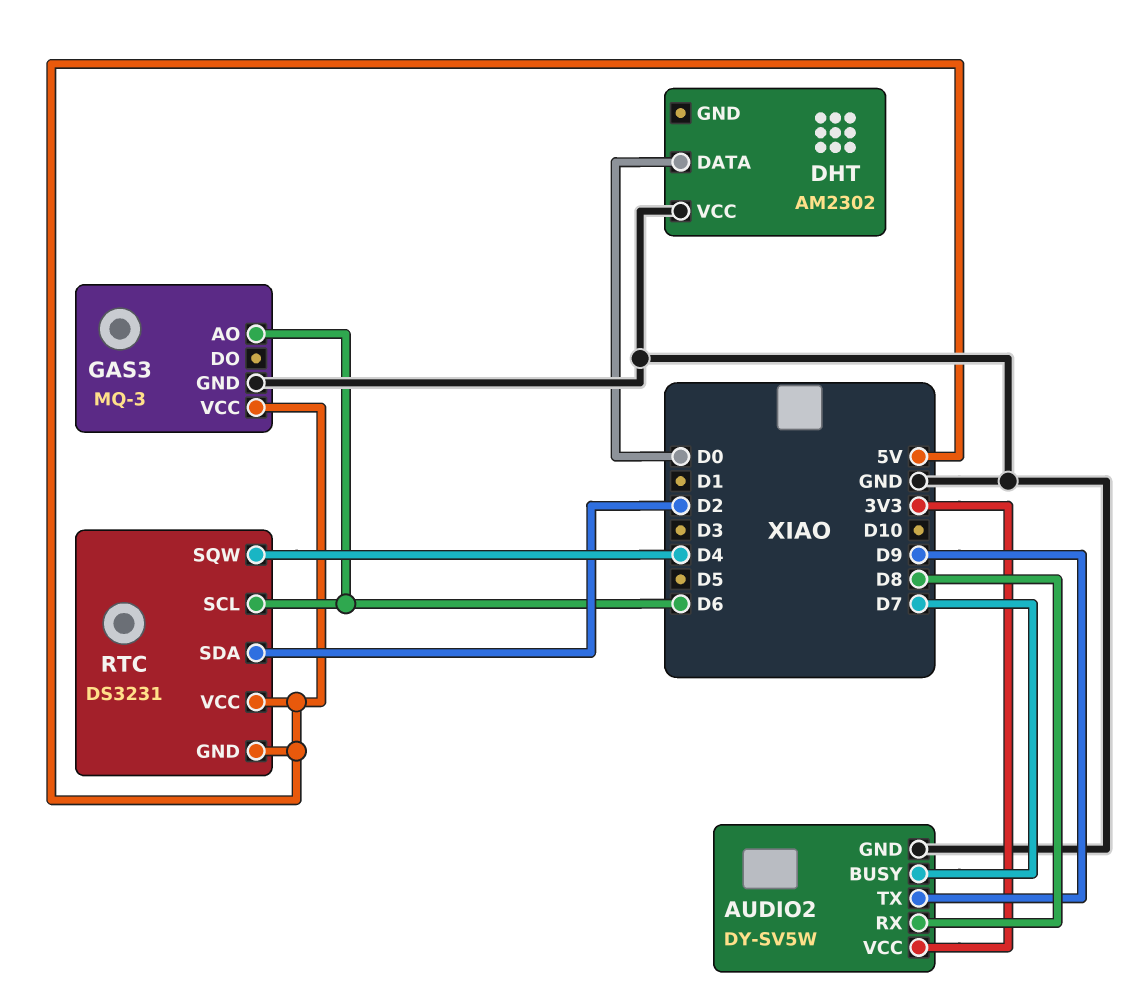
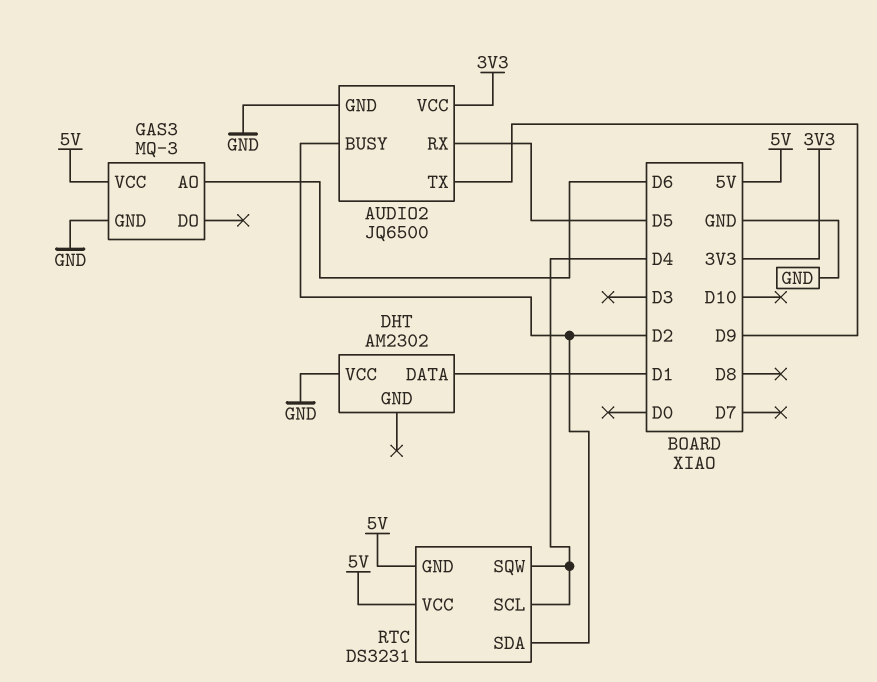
AUDIO2: DY-SV5W -> JQ6500
AUDIO2 pin BUSY: D7 -> D2
AUDIO2 pin RX: D8 -> D5
DHT pin DATA: D0 -> D1
RTC pin SCL: D6 -> D4

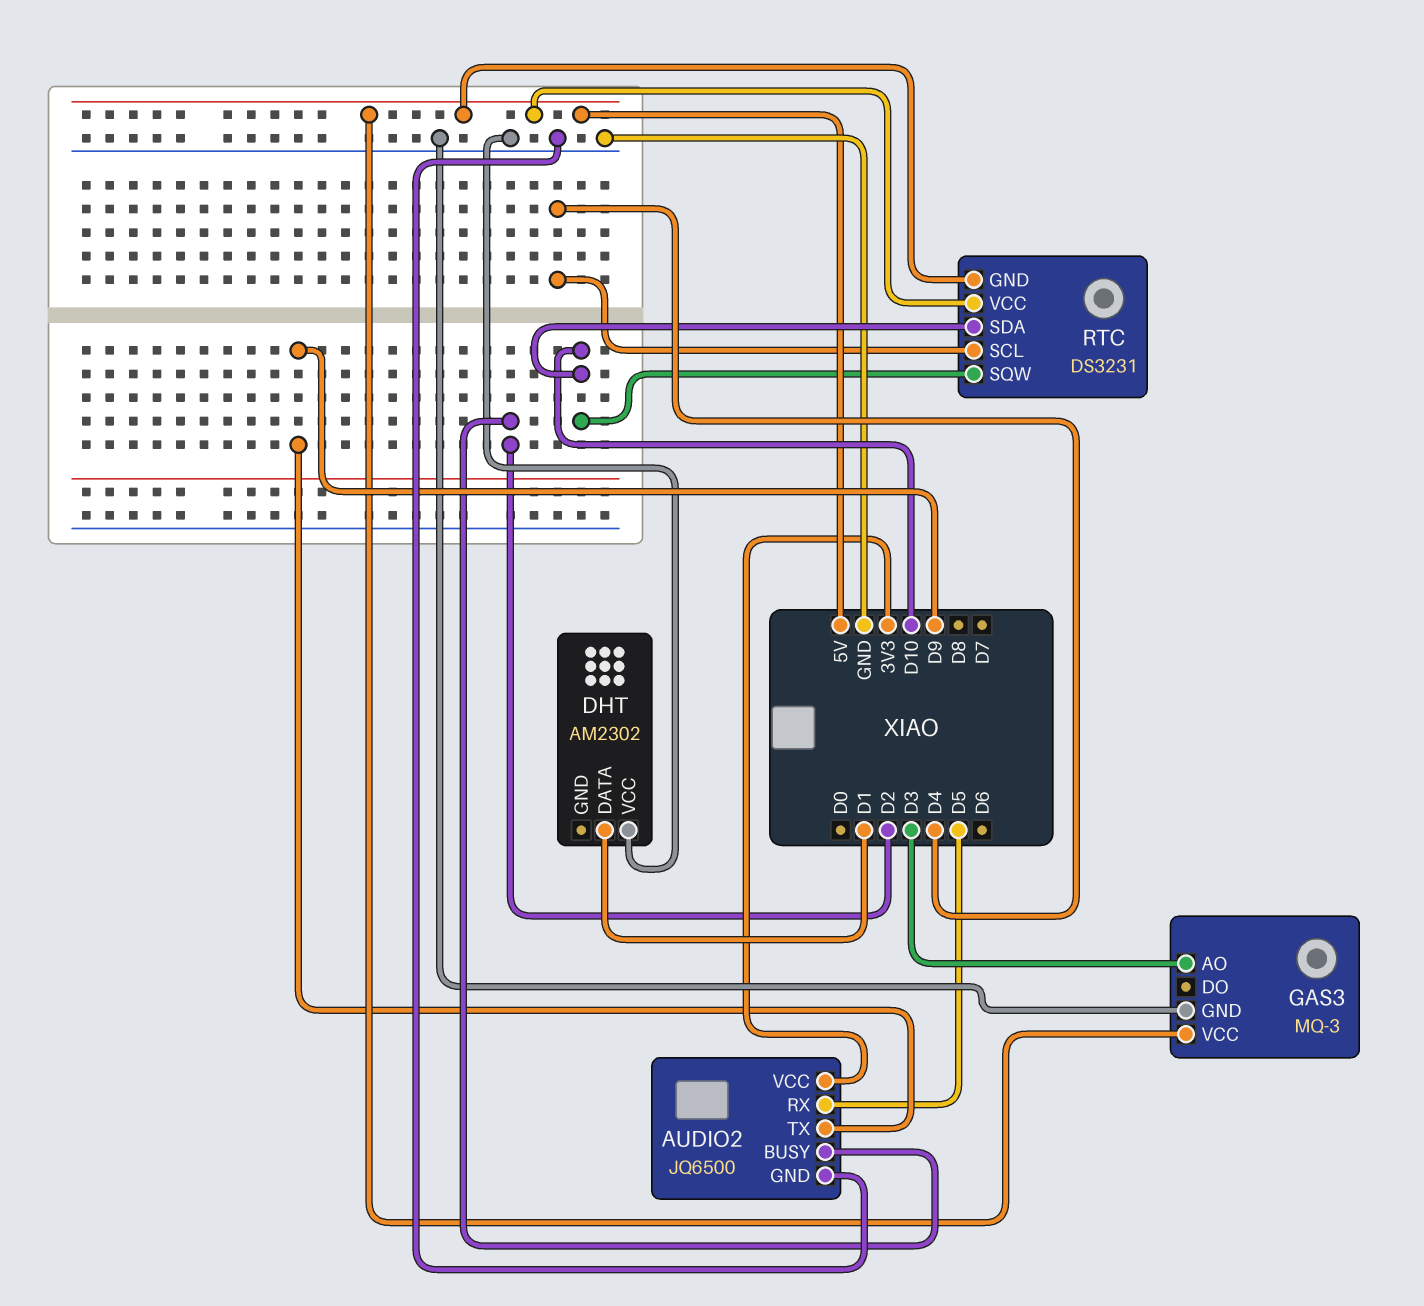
GAS3 pin AO: D6 -> D3
RTC pin SDA: D2 -> D10
RTC pin SQW: D4 -> D10

